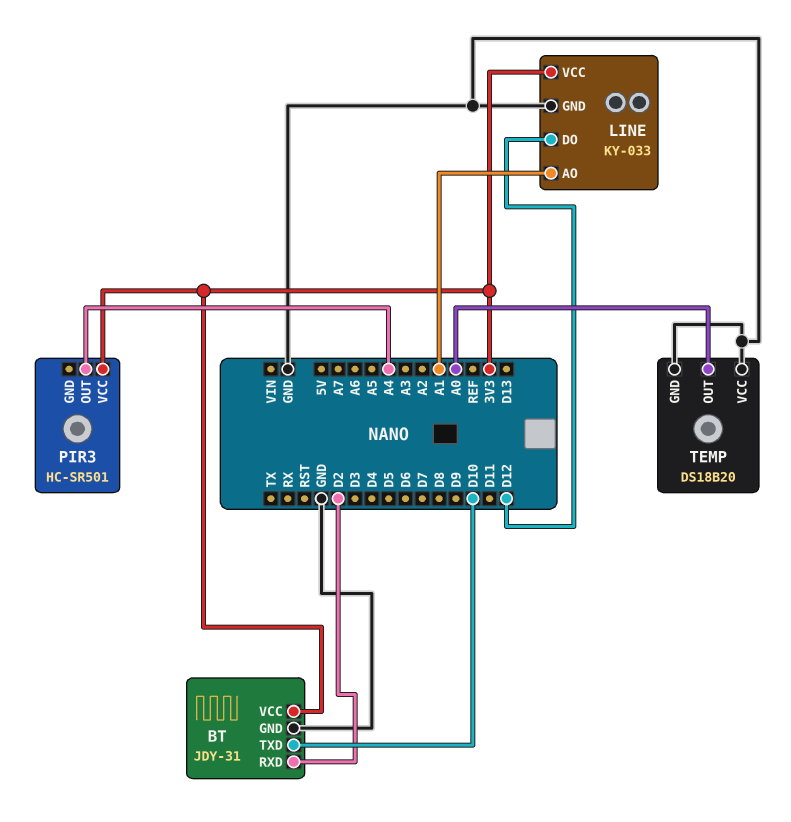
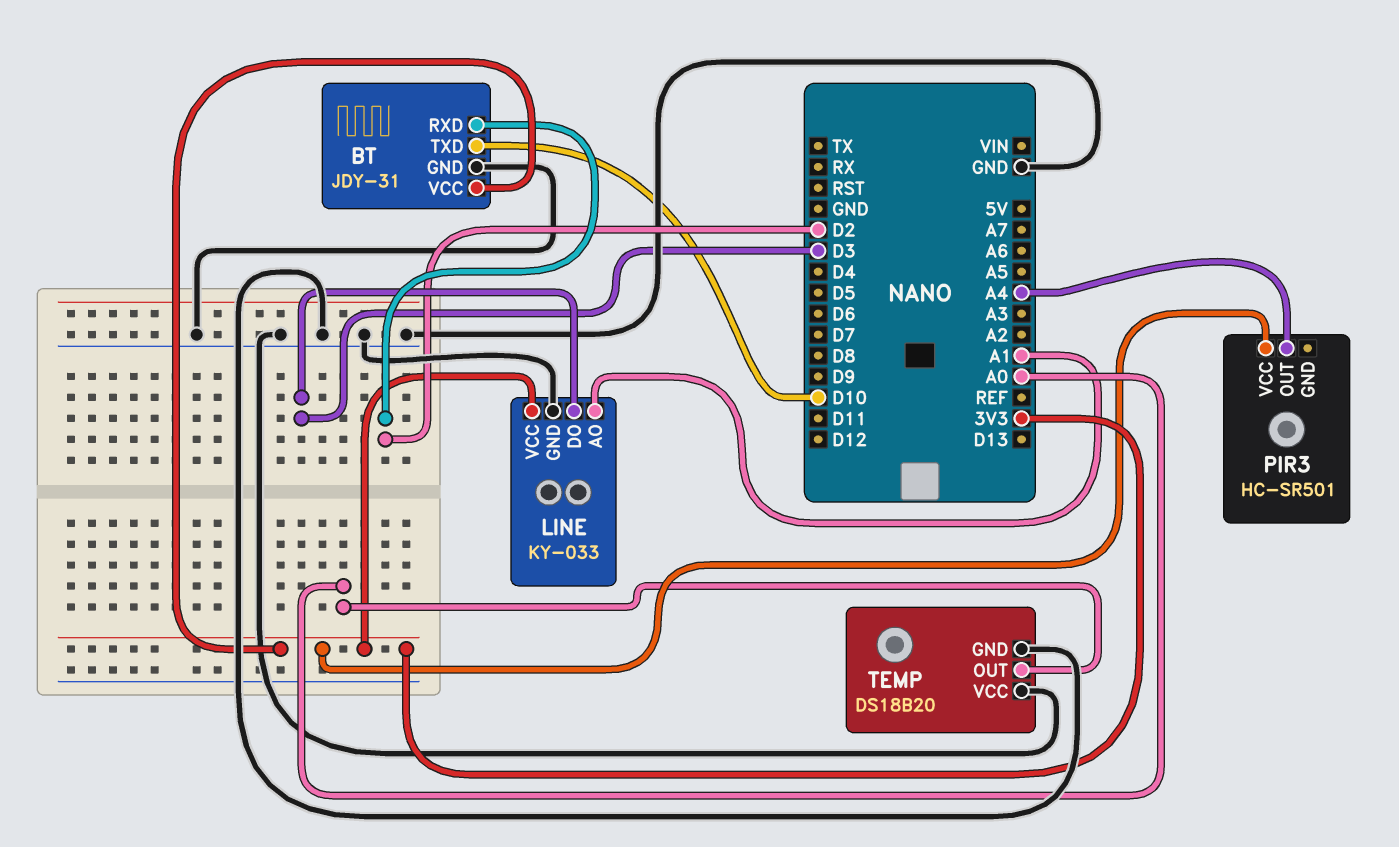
LINE pin DO: D12 -> D3

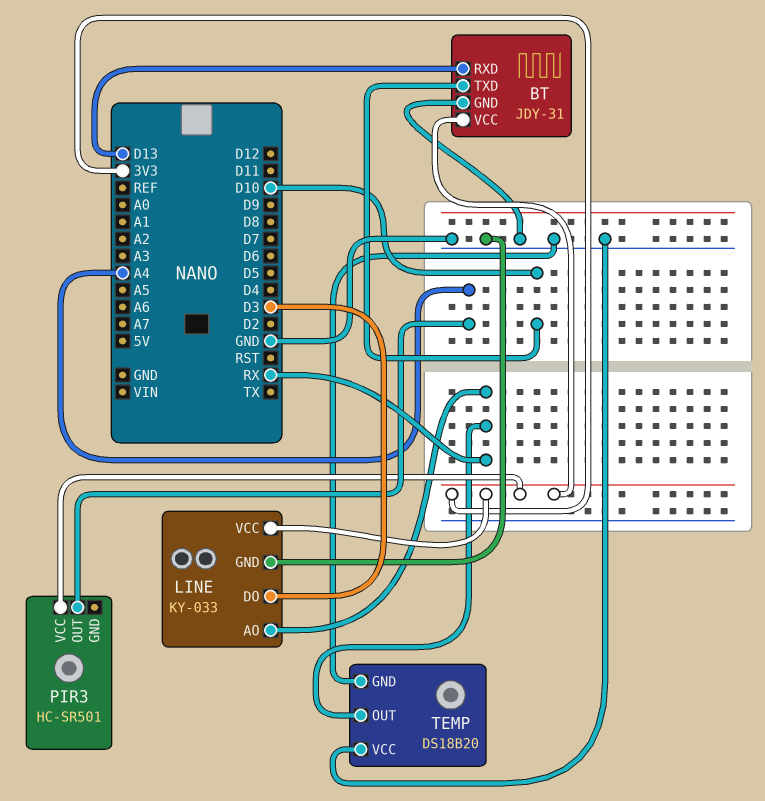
BT pin RXD: D2 -> D13
LINE pin AO: A1 -> RX
TEMP pin OUT: A0 -> RX

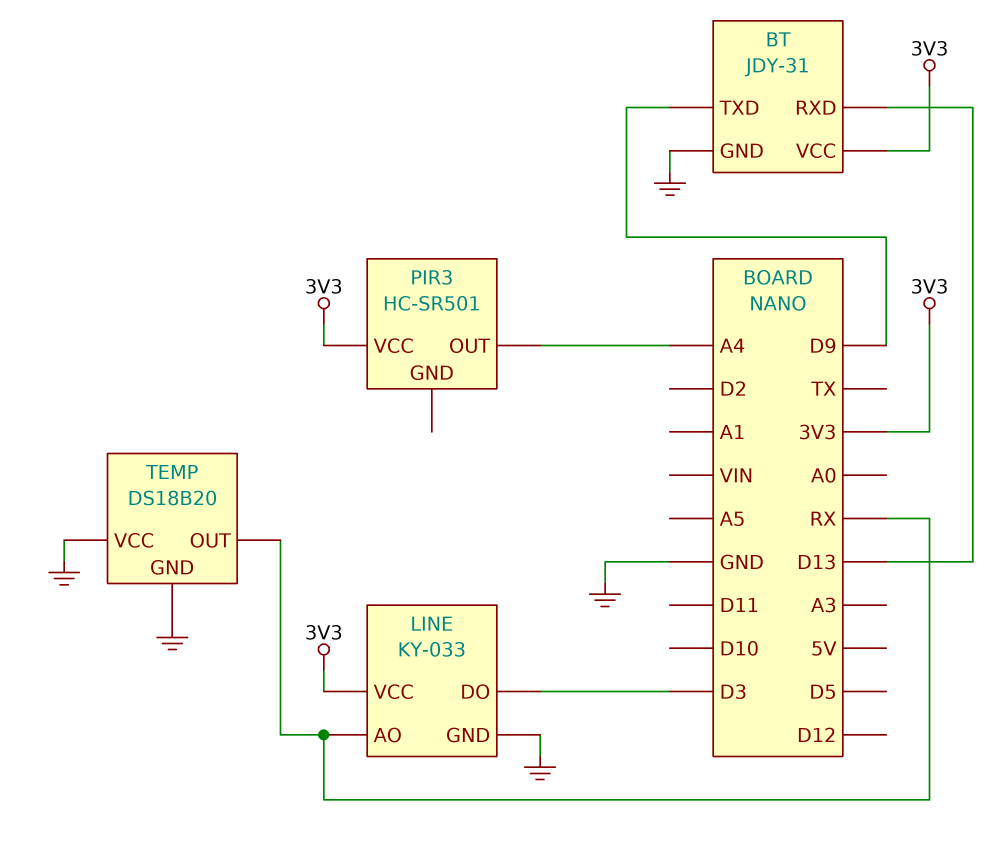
BT pin TXD: D10 -> D9

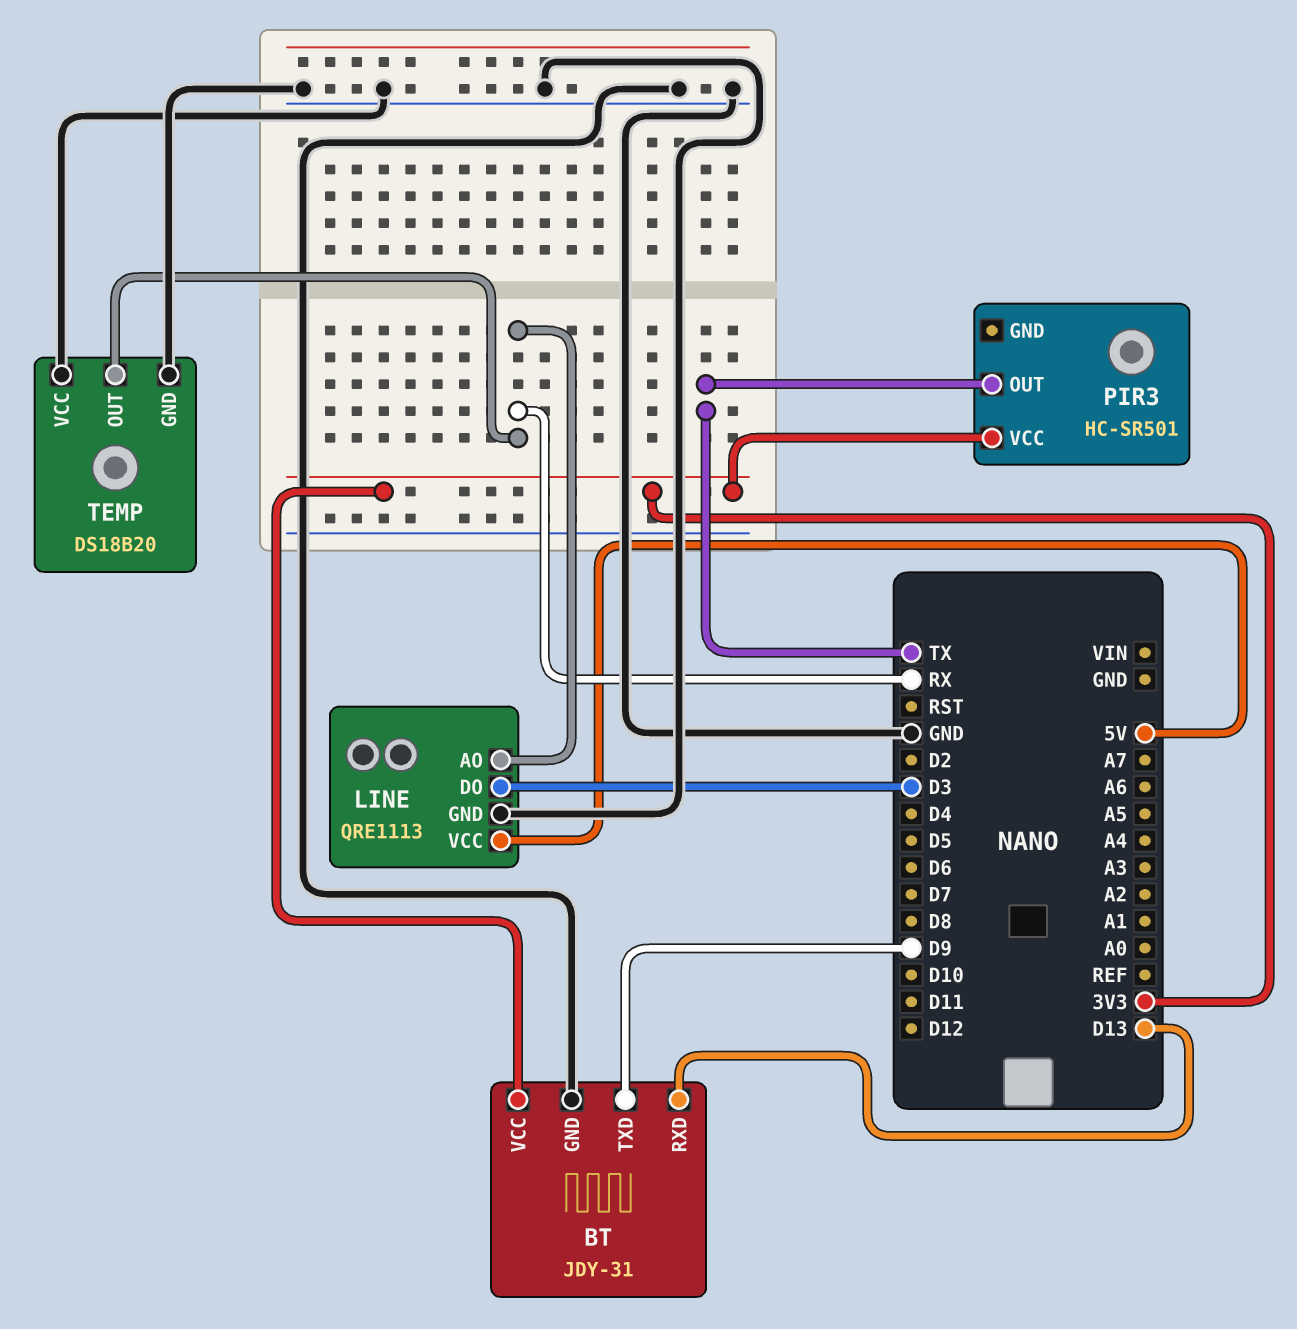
LINE: KY-033 -> QRE1113
LINE pin VCC: 3V3 -> 5V
PIR3 pin OUT: A4 -> TX

